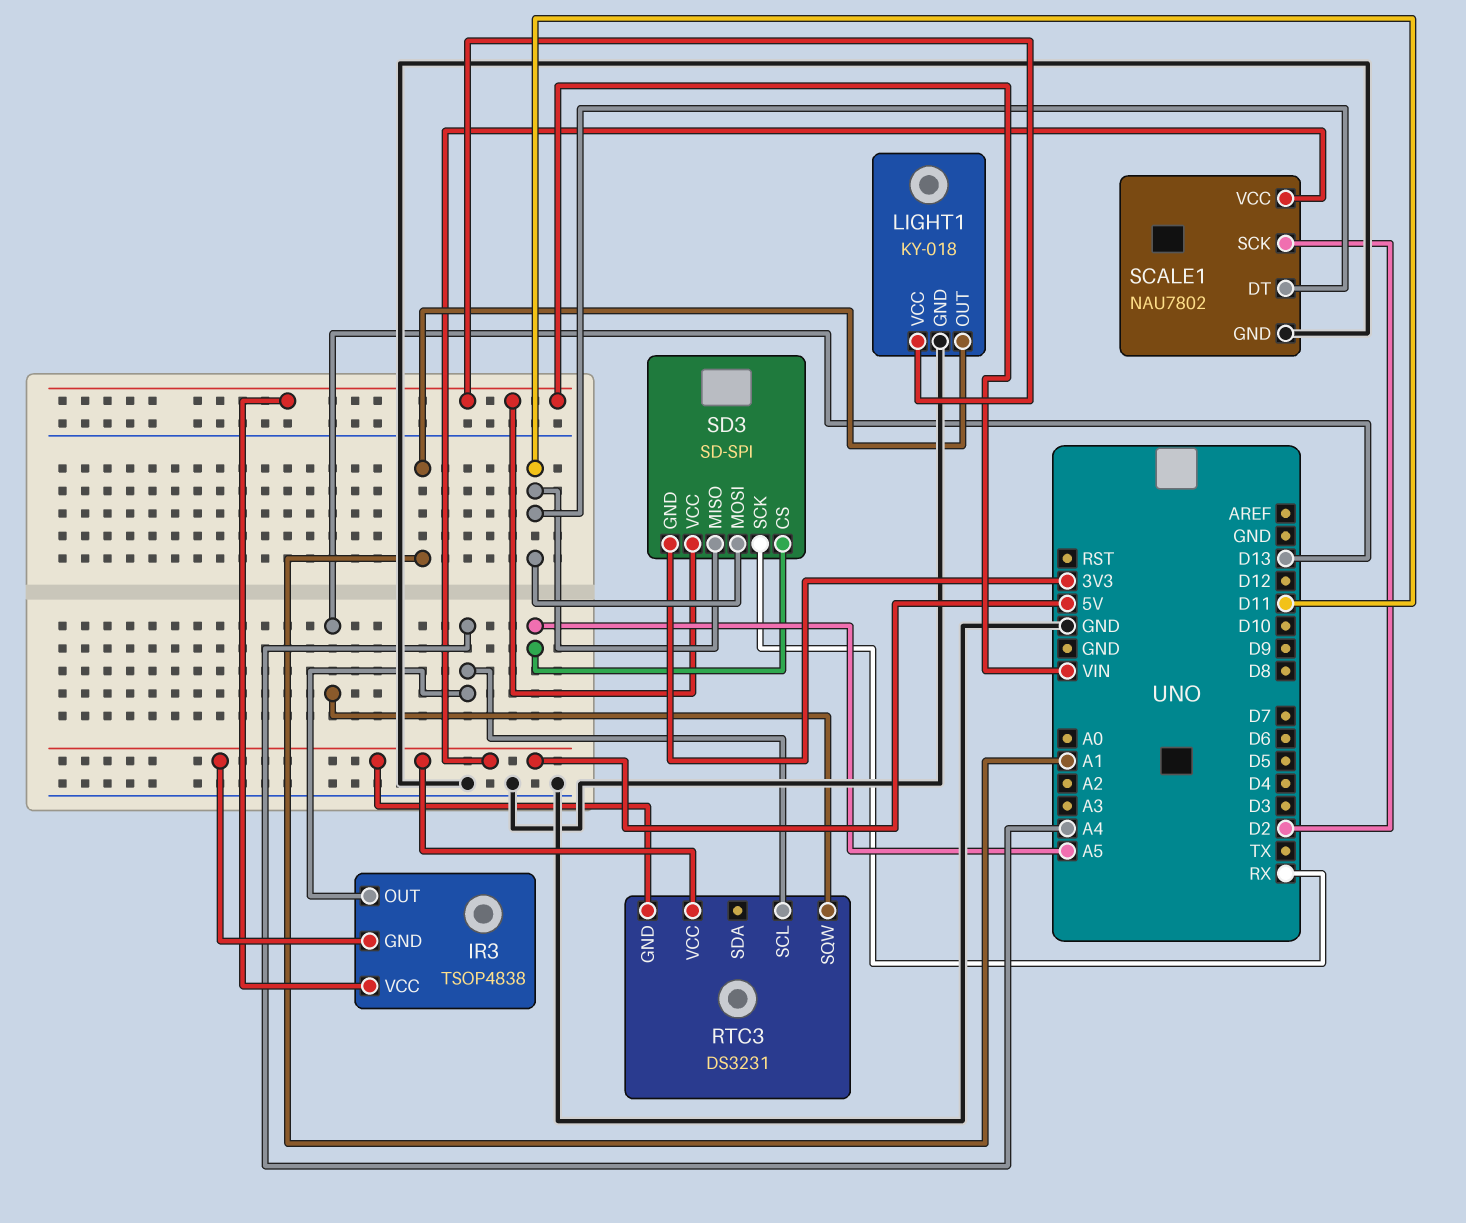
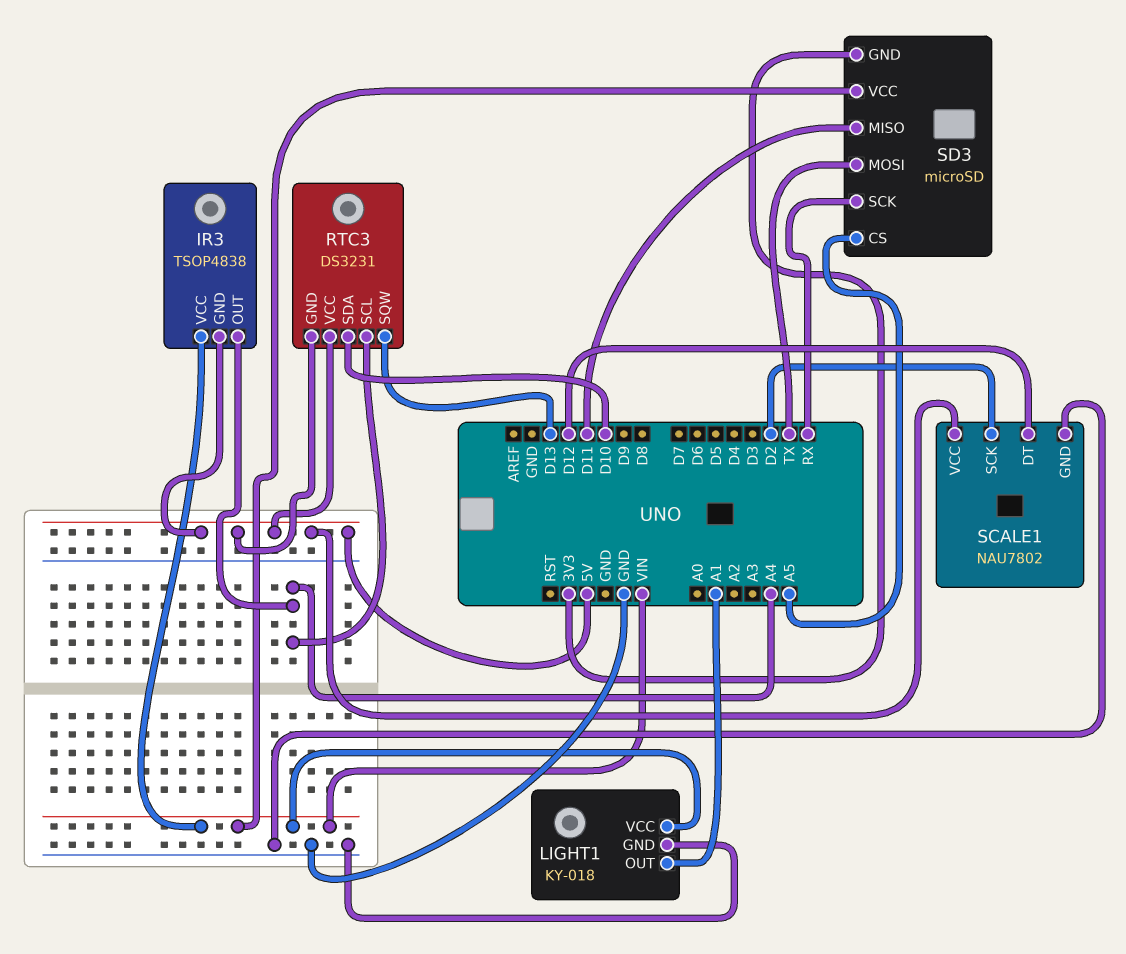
RTC3 pin SDA: none -> D10
SCALE1 pin DT: D11 -> D12
SD3: SD-SPI -> microSD
SD3 pin MOSI: D11 -> TX

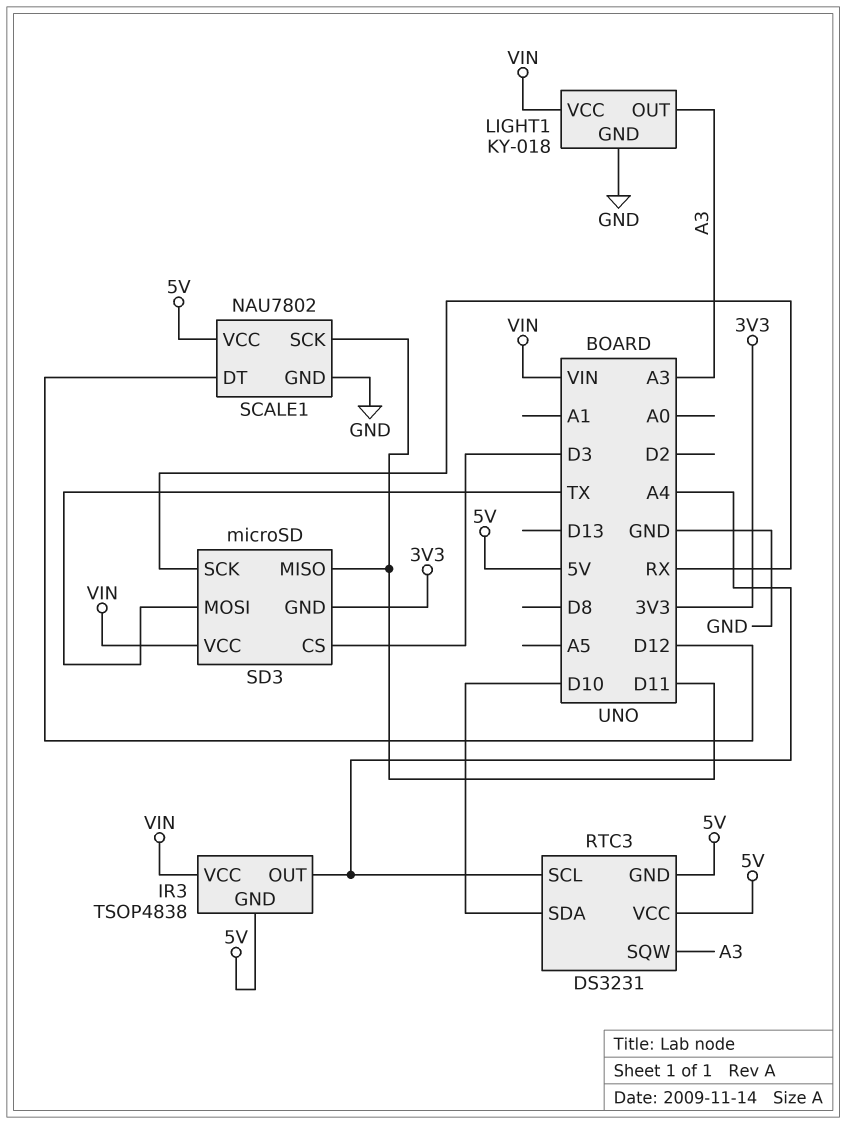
LIGHT1 pin OUT: A1 -> A3
RTC3 pin SQW: D13 -> A3
SCALE1 pin SCK: D2 -> D11
SD3 pin CS: A5 -> D3

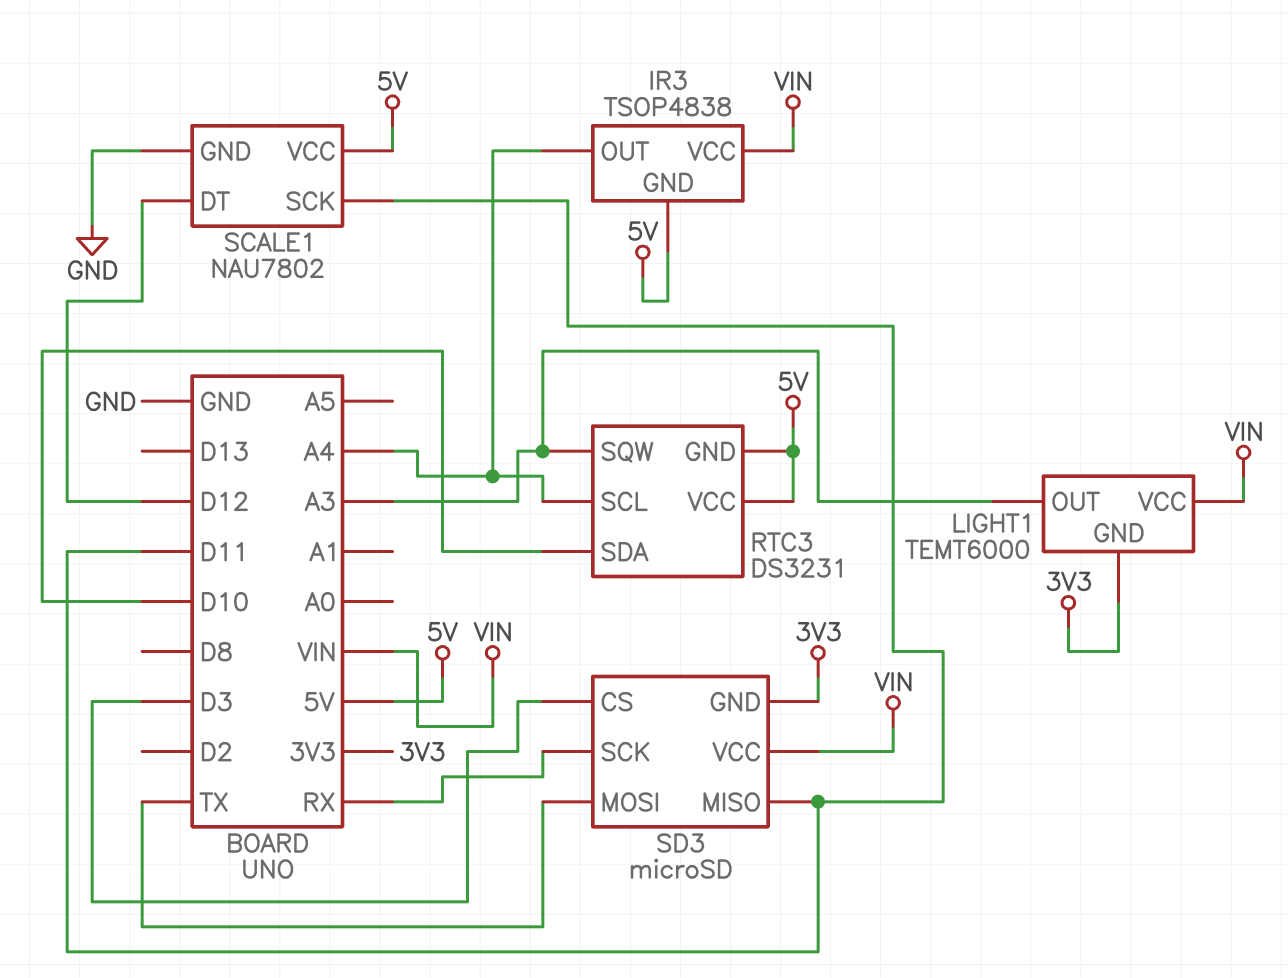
LIGHT1: KY-018 -> TEMT6000
LIGHT1 pin GND: GND -> 3V3

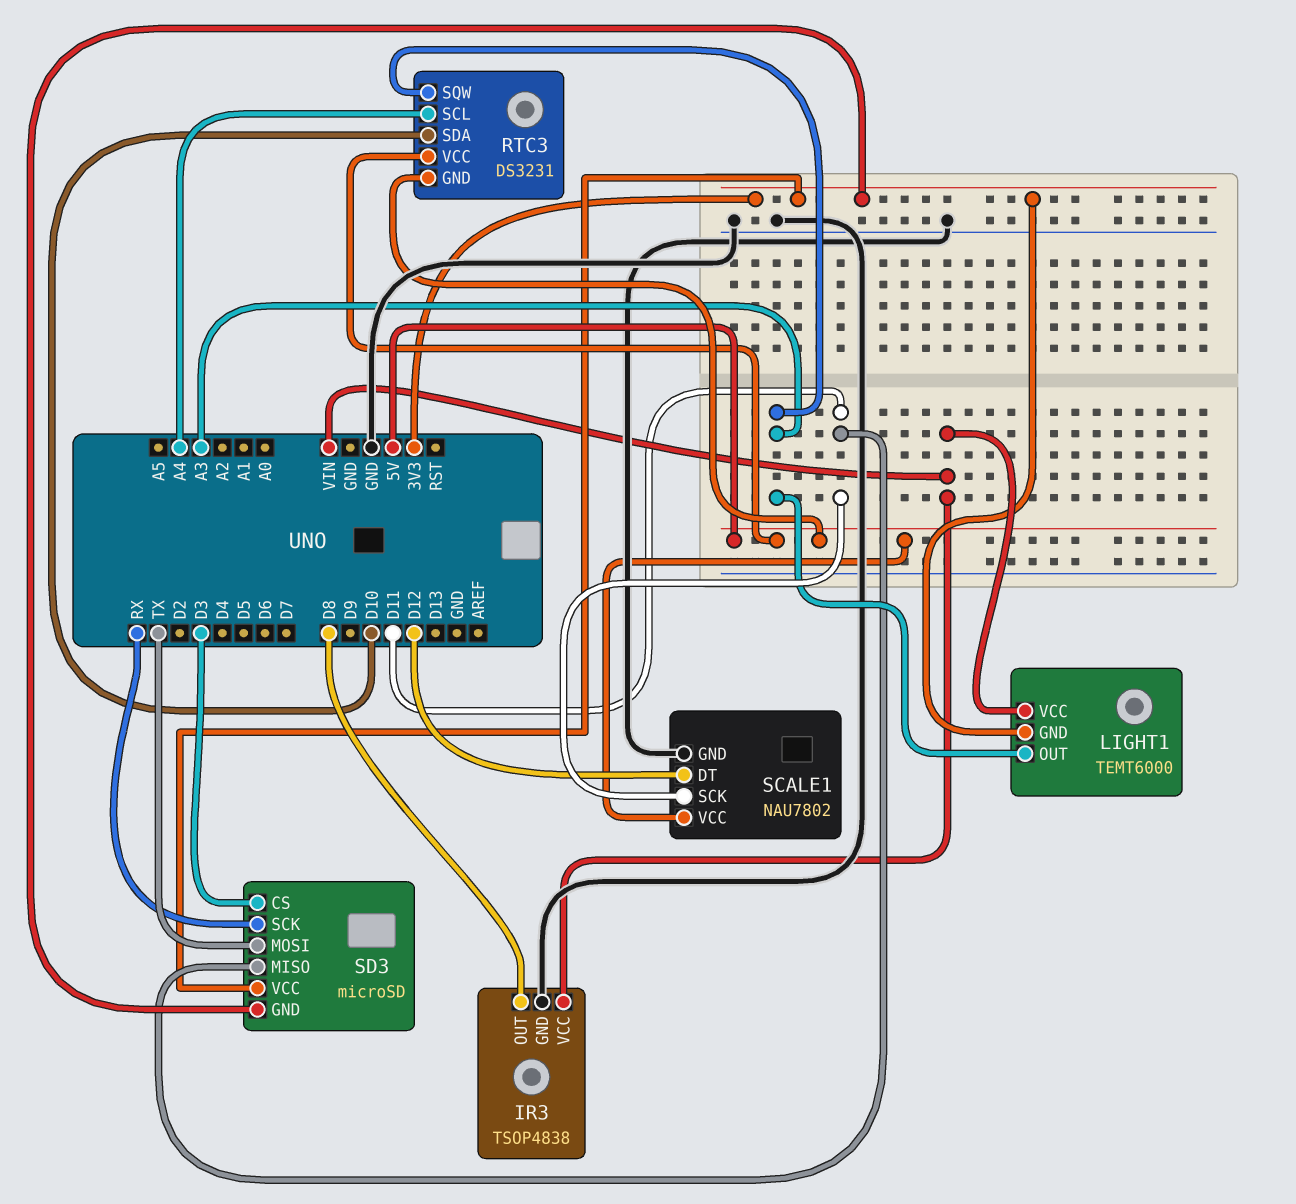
IR3 pin GND: 5V -> GND
IR3 pin OUT: A4 -> D8
SD3 pin VCC: VIN -> 3V3

